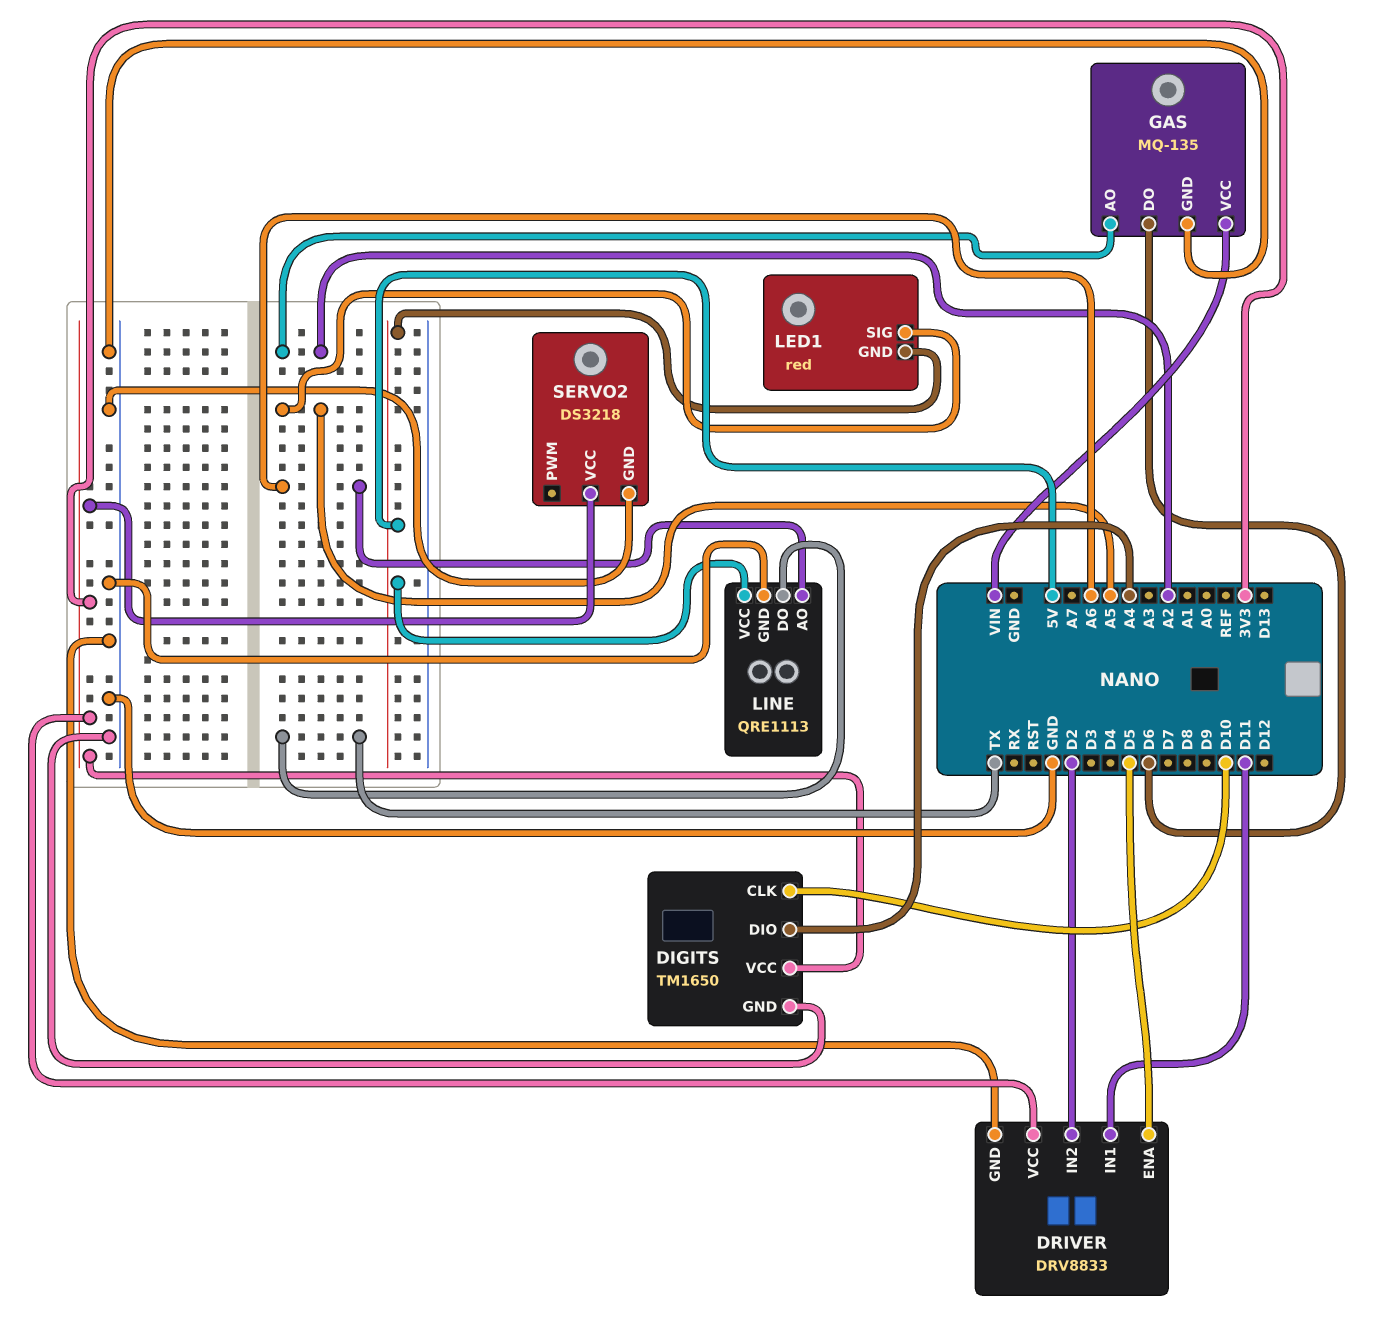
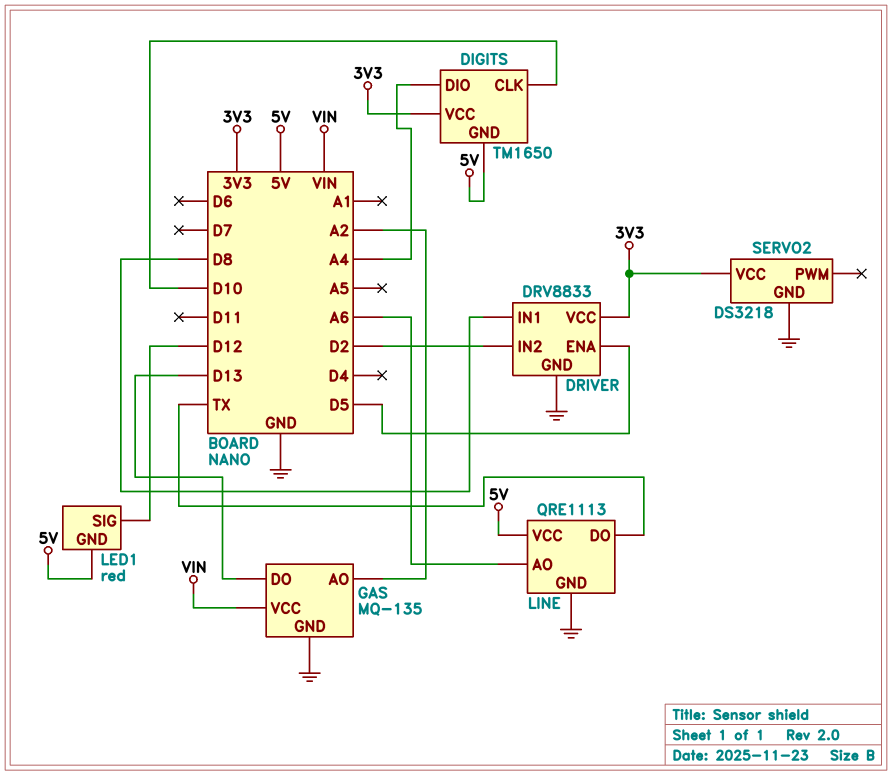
DIGITS pin GND: GND -> 5V
DRIVER pin IN1: D11 -> D8
GAS pin DO: D6 -> D13
LED1 pin SIG: A5 -> D12

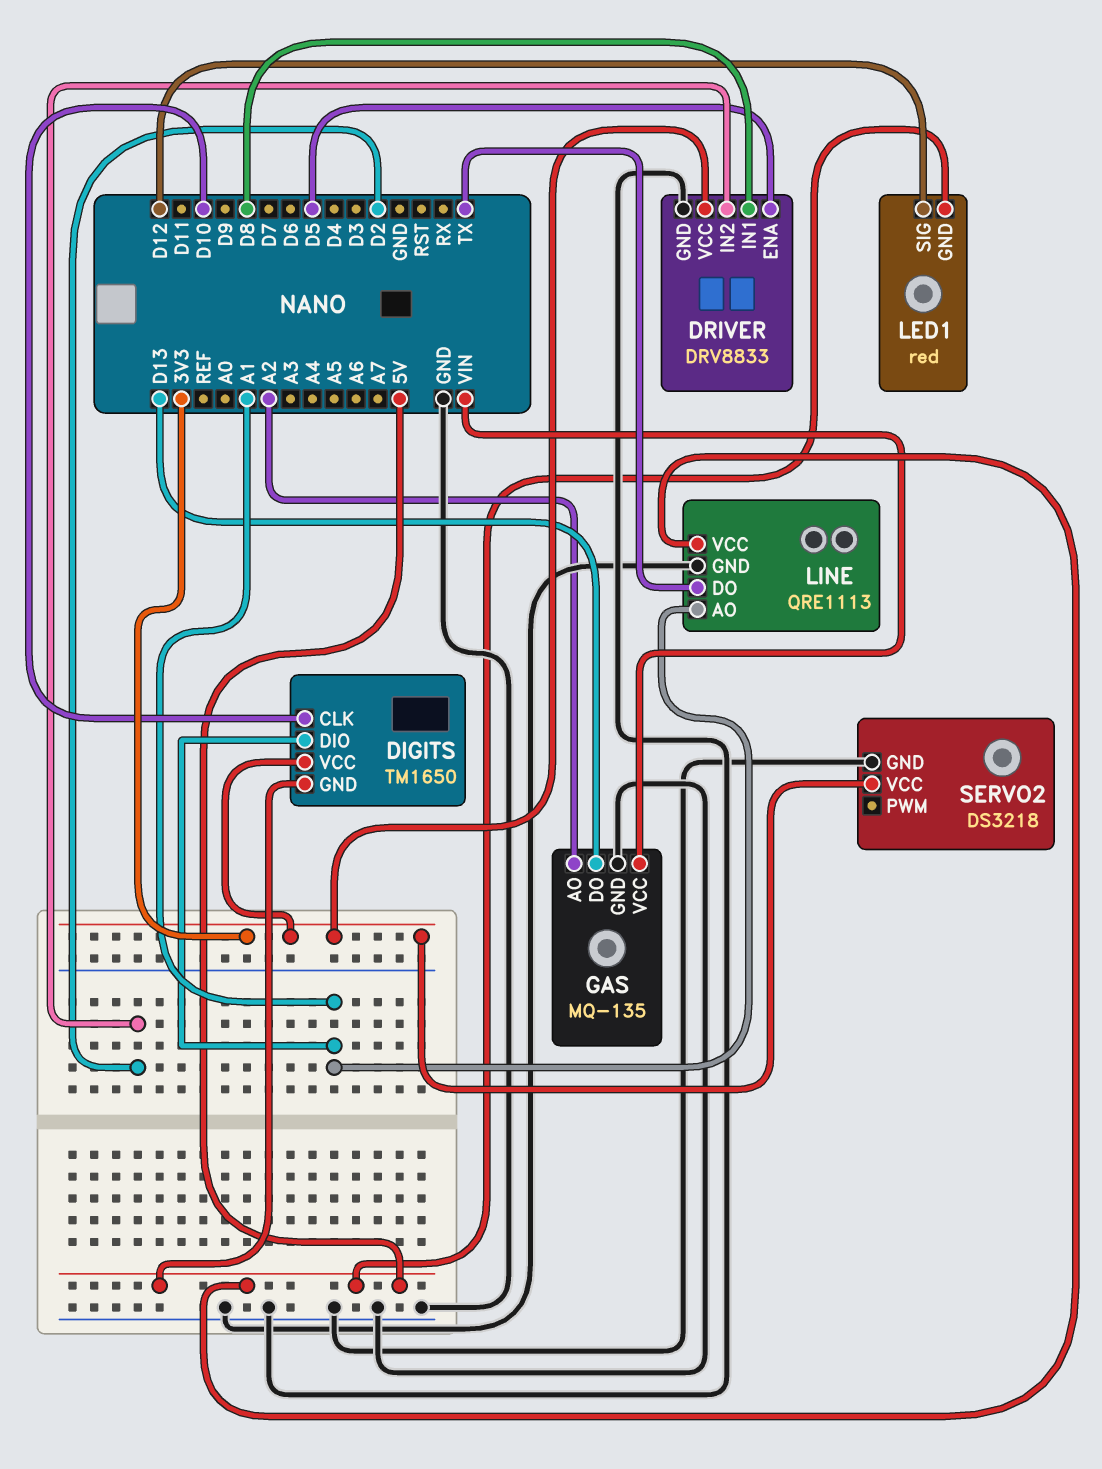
DIGITS pin DIO: A4 -> A1
LINE pin AO: A6 -> A1

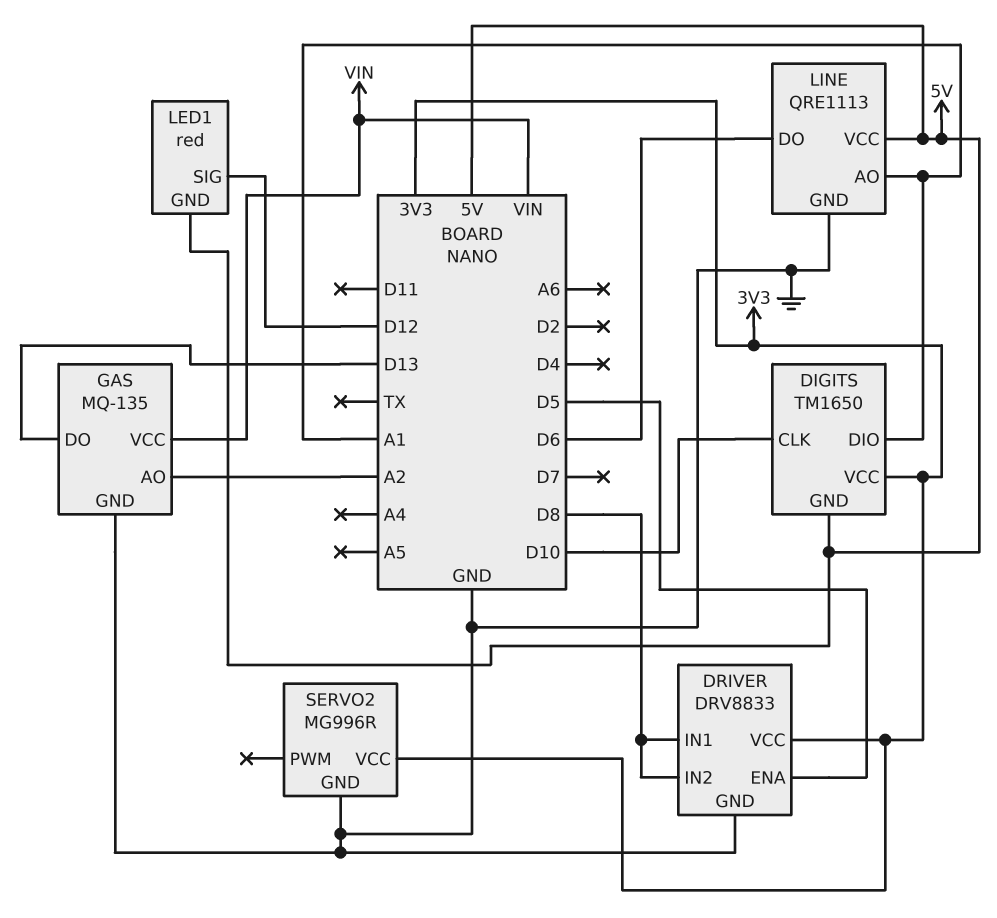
DRIVER pin IN2: D2 -> D8
LINE pin DO: TX -> D6
SERVO2: DS3218 -> MG996R

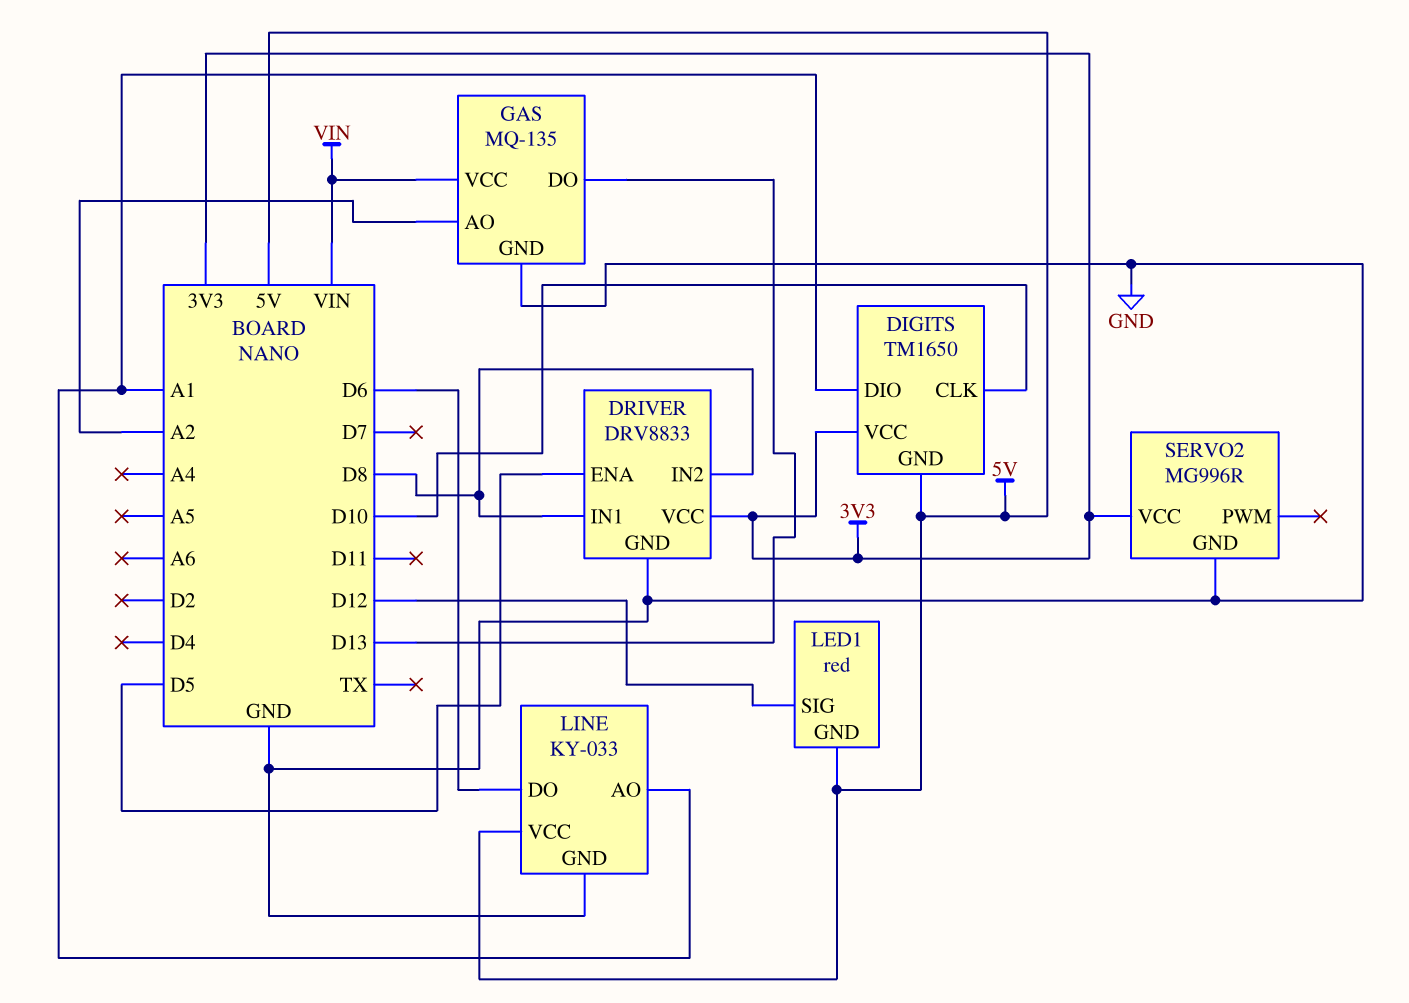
LINE: QRE1113 -> KY-033

